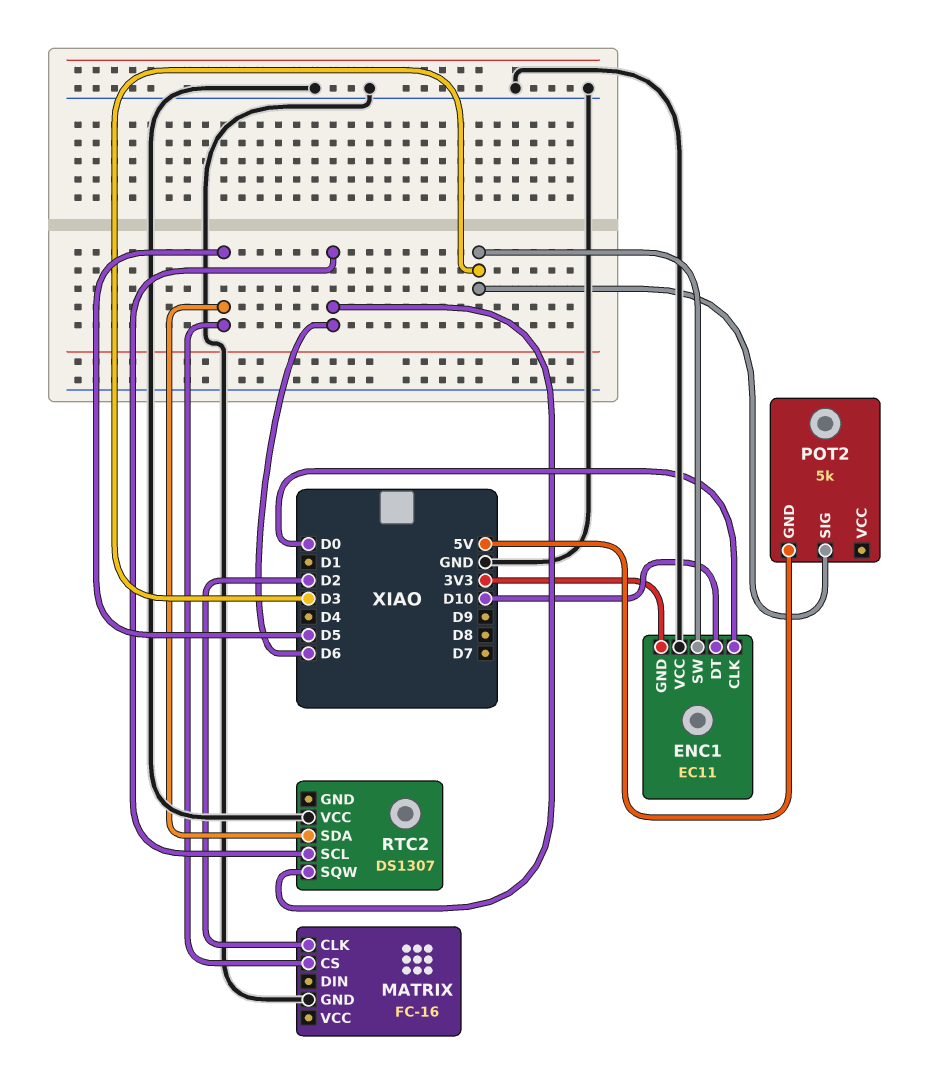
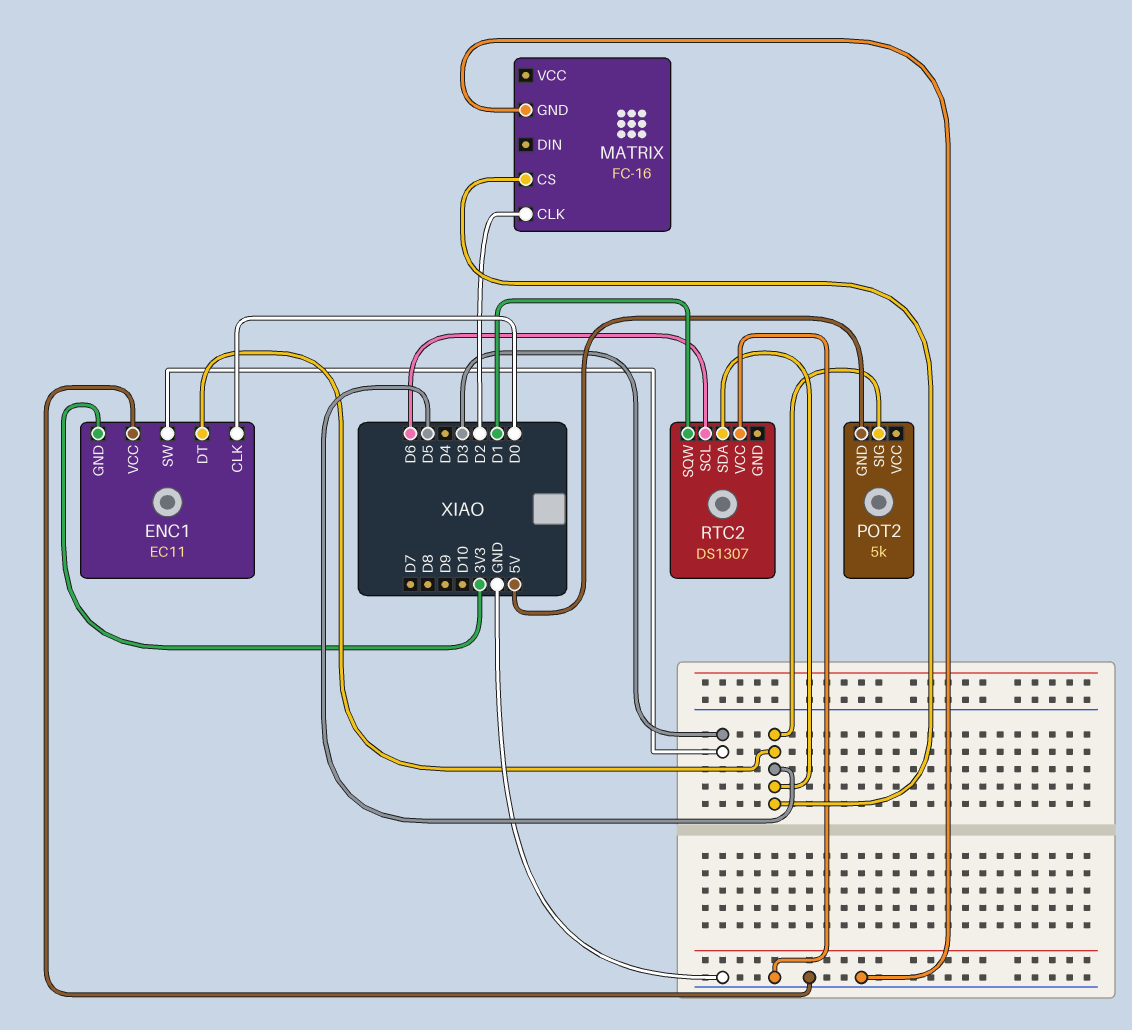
ENC1 pin DT: D10 -> D5
POT2 pin SIG: D3 -> D5
RTC2 pin SQW: D6 -> D1

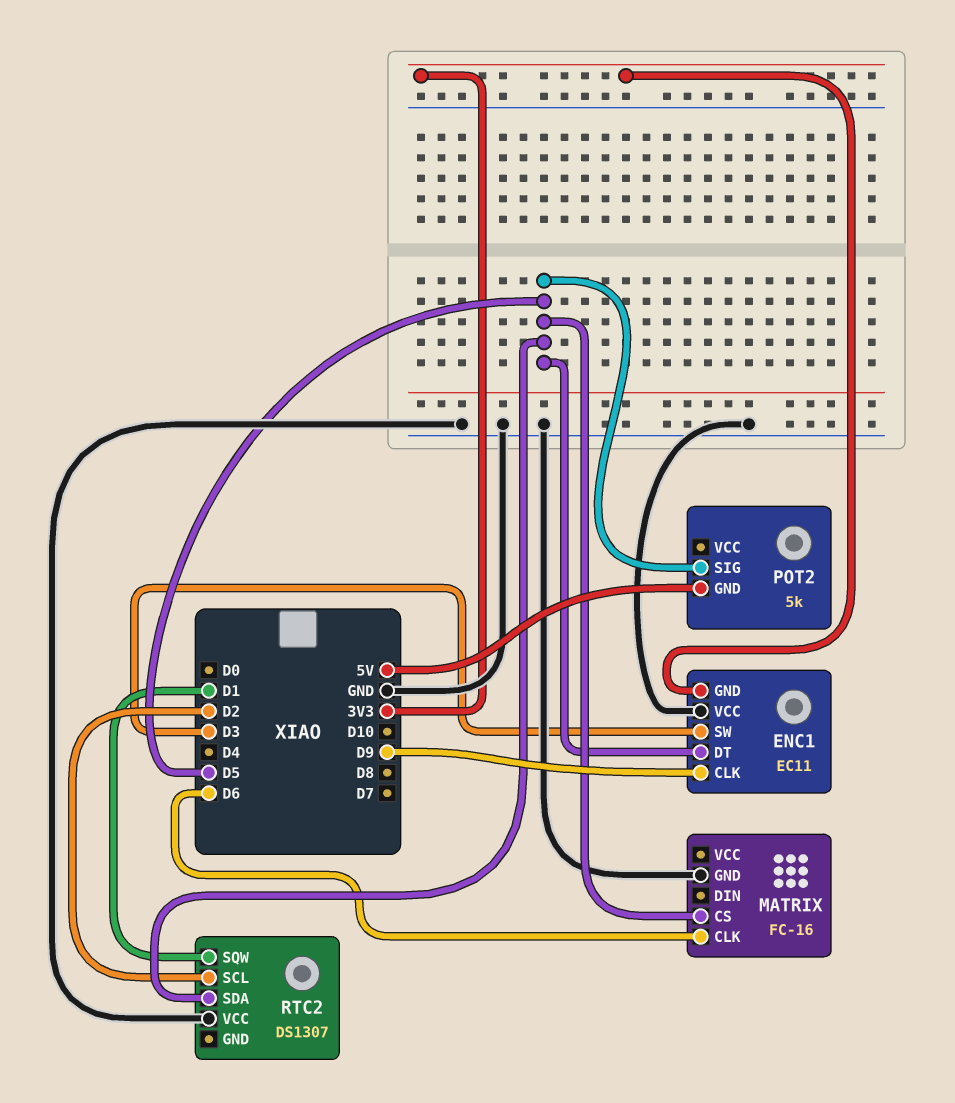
ENC1 pin CLK: D0 -> D9
MATRIX pin CLK: D2 -> D6
RTC2 pin SCL: D6 -> D2

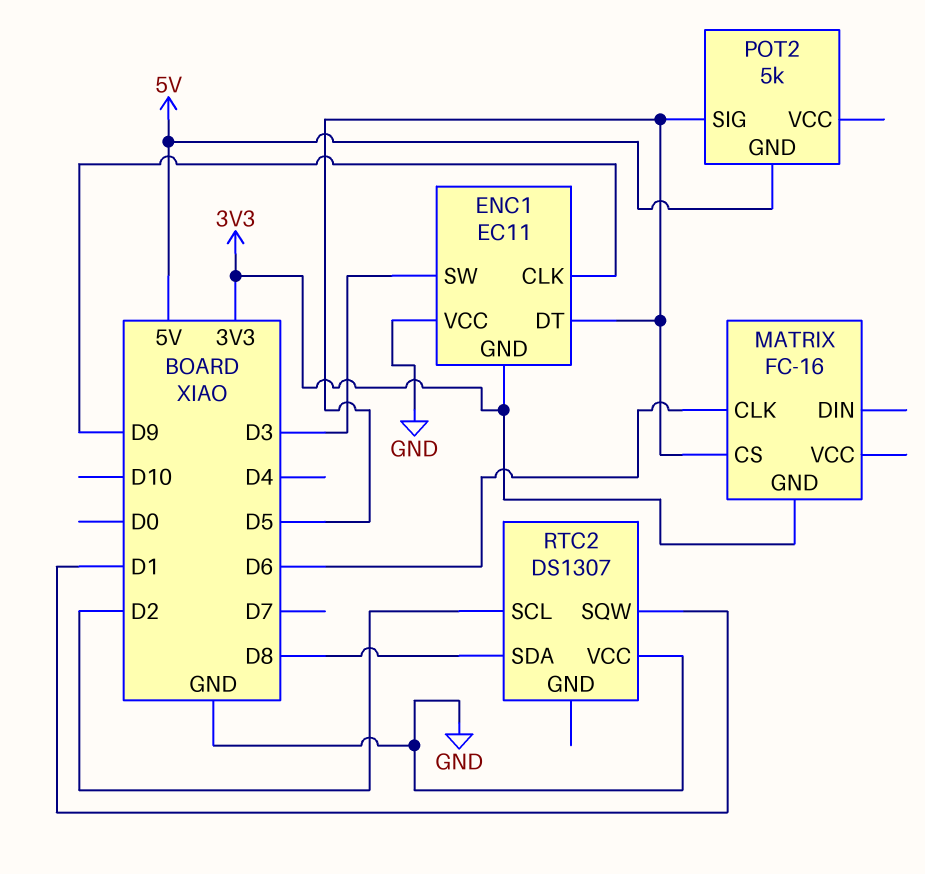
MATRIX pin GND: GND -> 3V3
RTC2 pin SDA: D5 -> D8

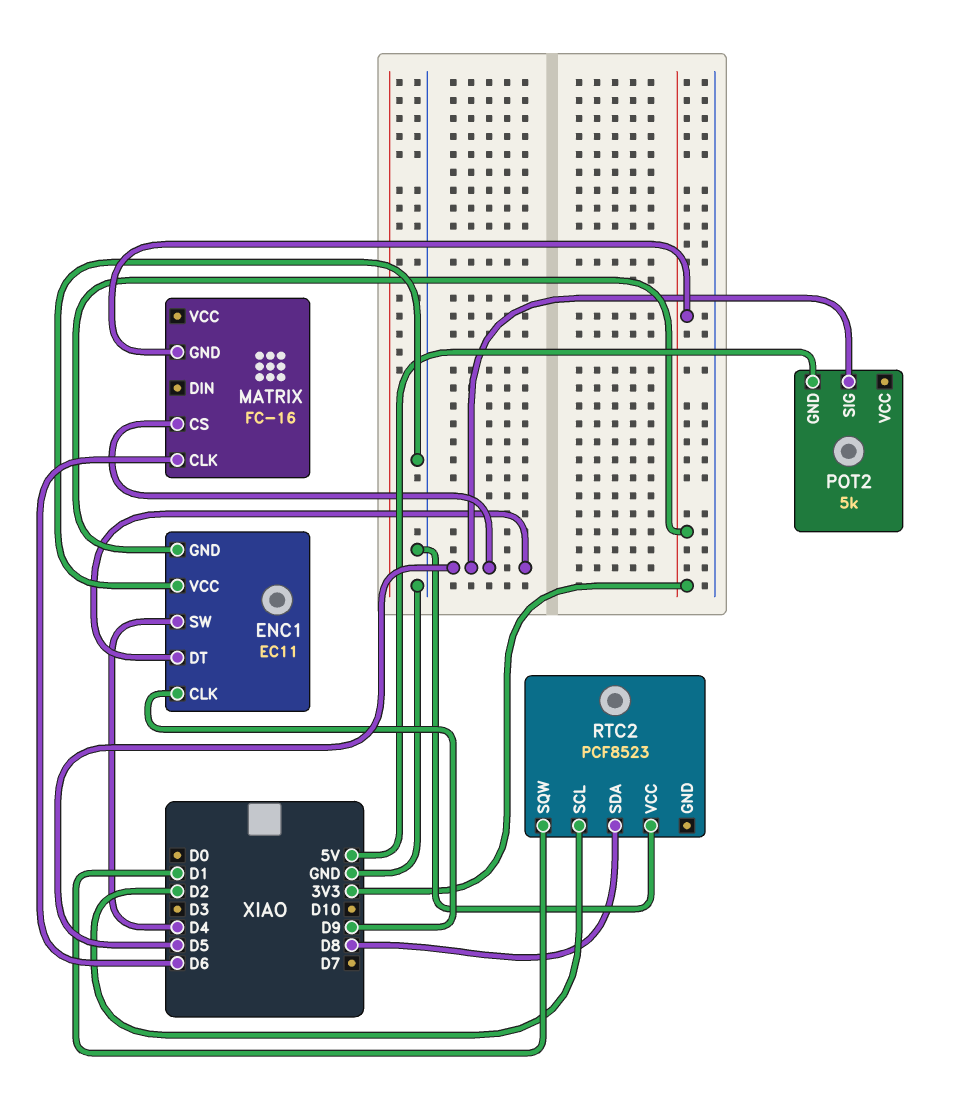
ENC1 pin SW: D3 -> D4
RTC2: DS1307 -> PCF8523

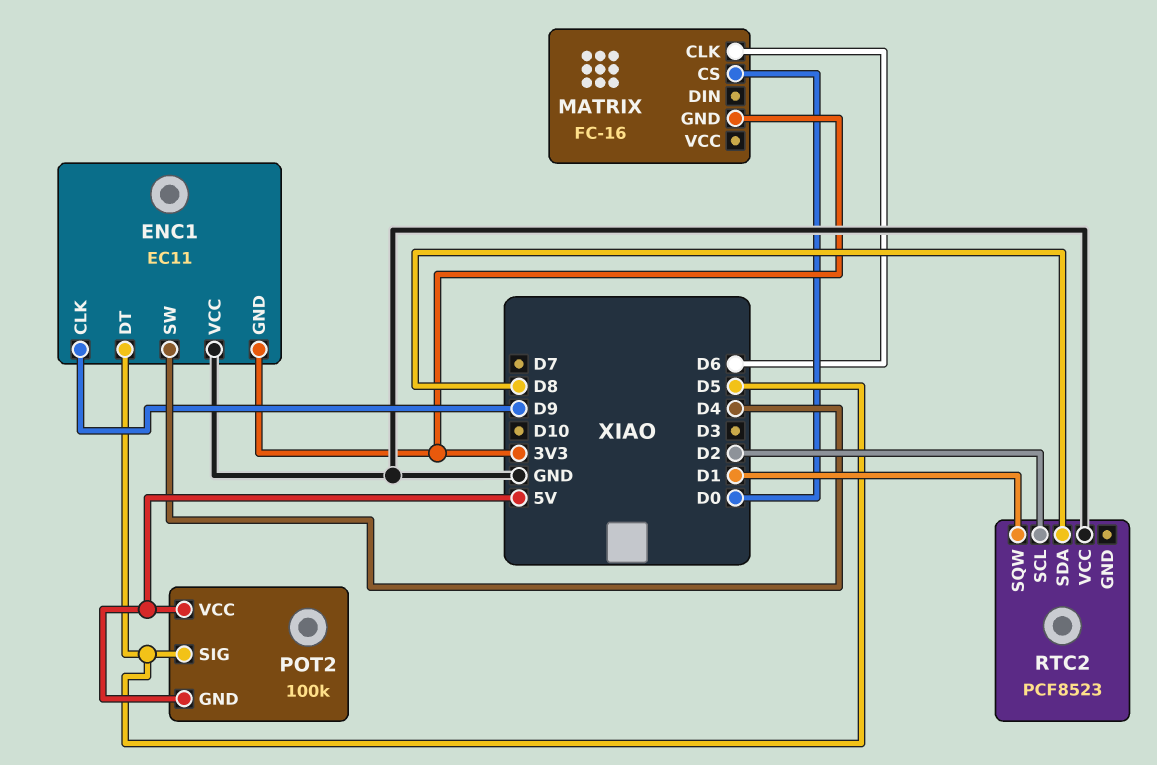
MATRIX pin CS: D5 -> D0
POT2: 5k -> 100k
POT2 pin VCC: none -> 5V

